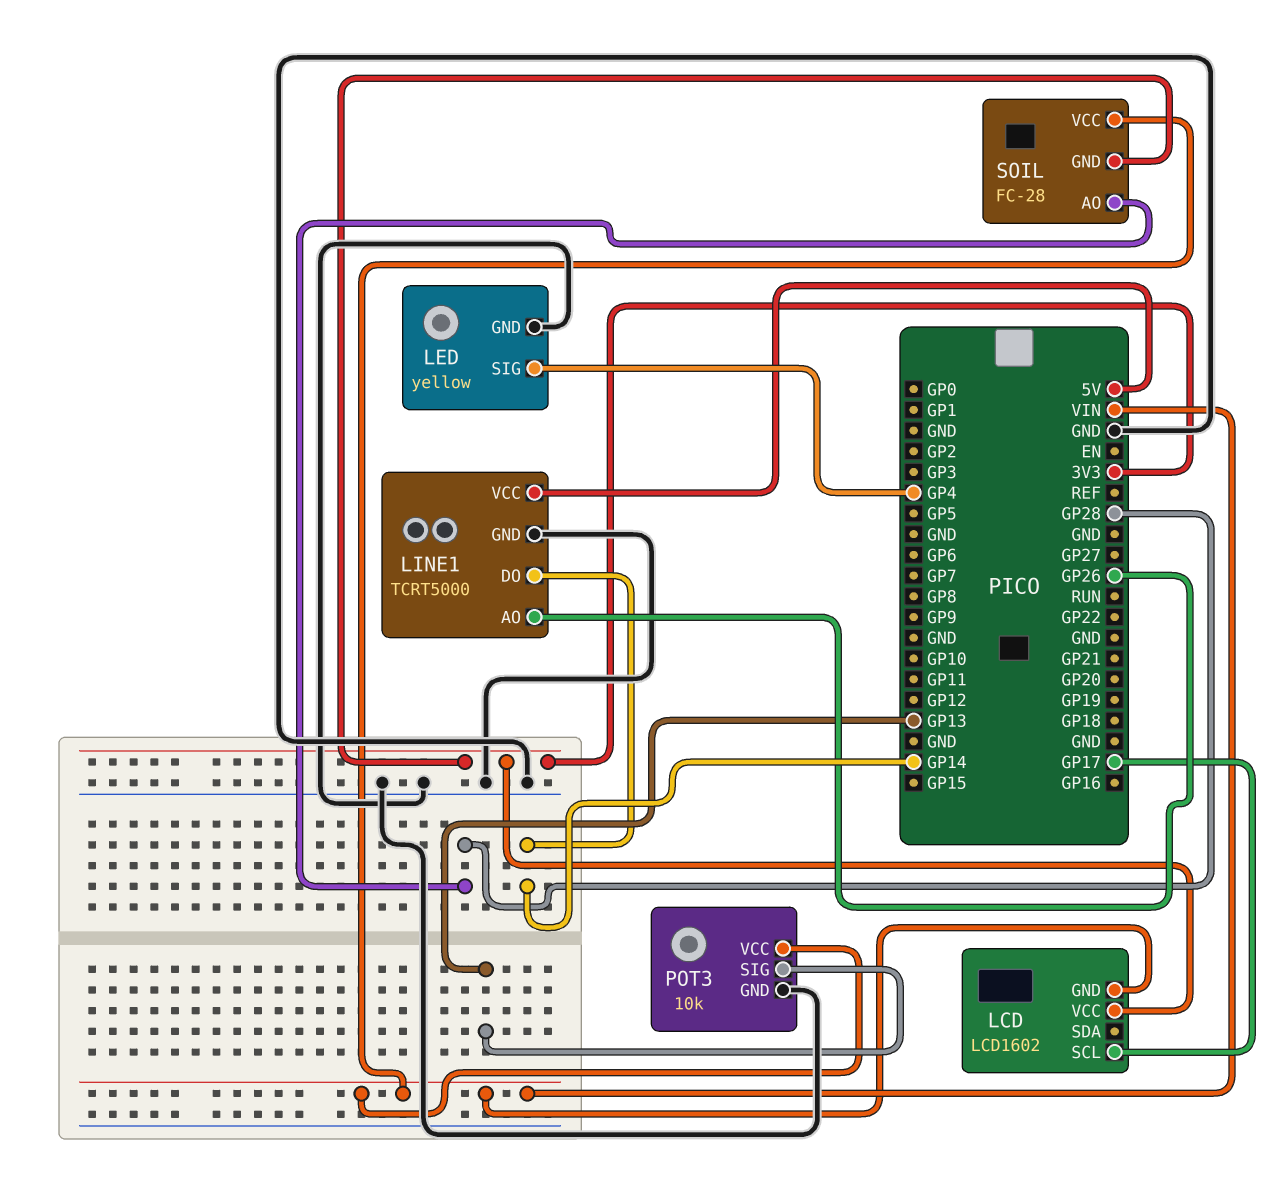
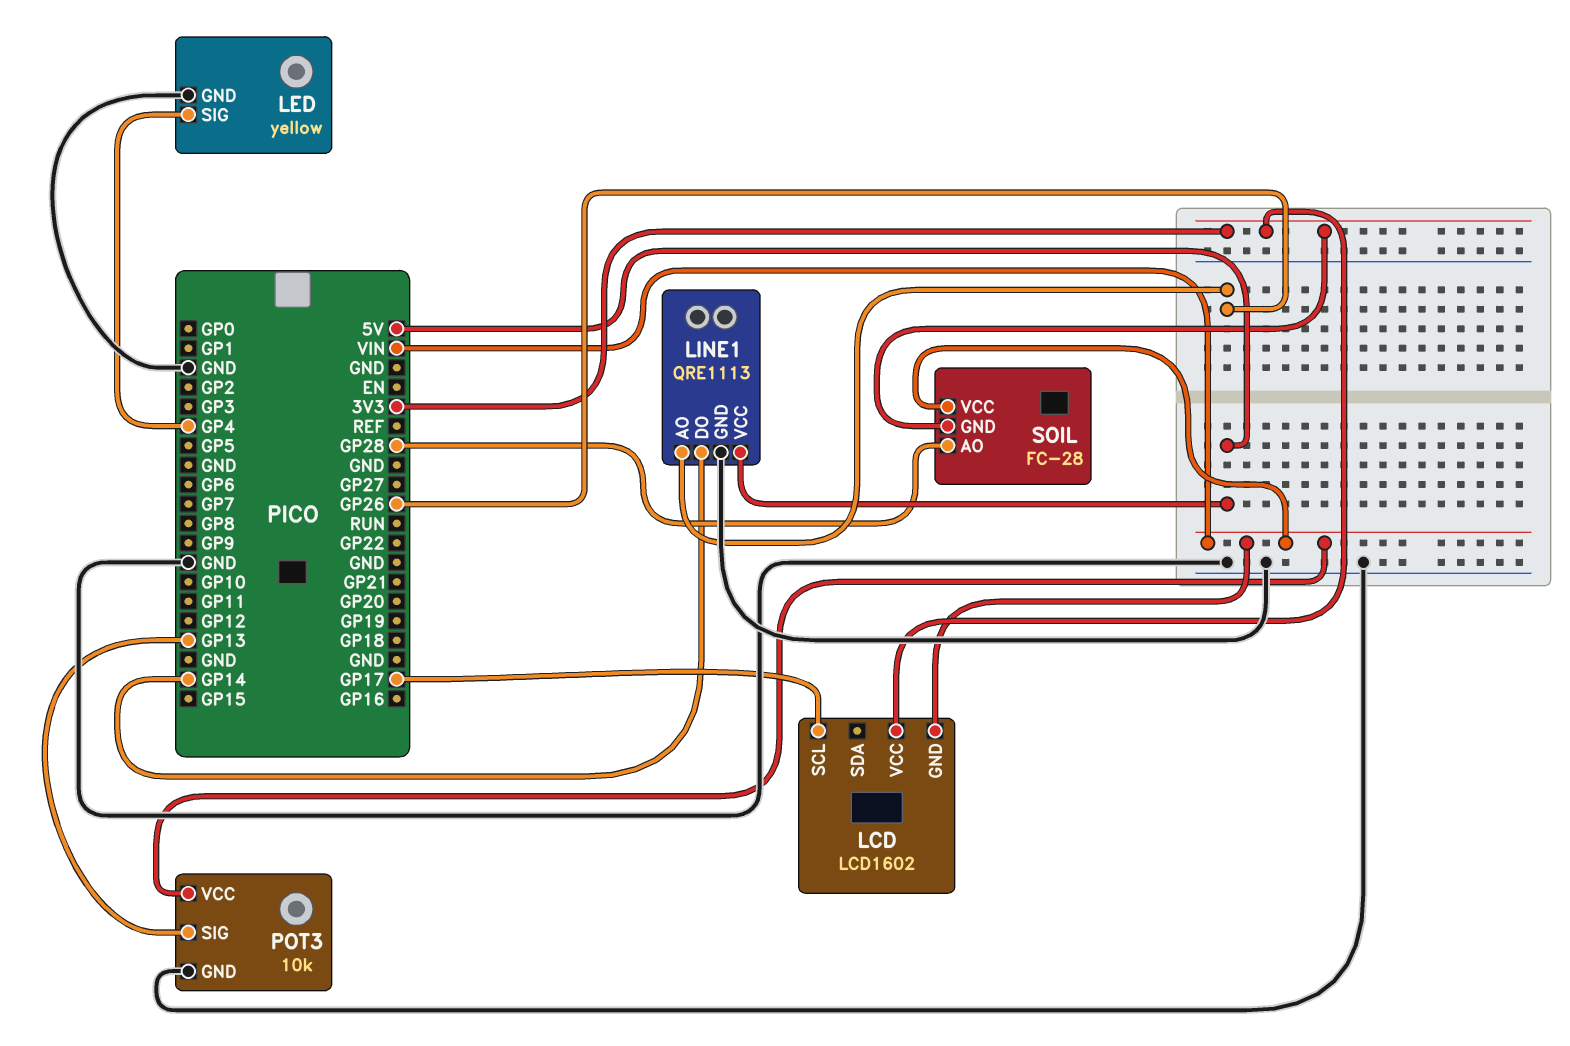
LINE1: TCRT5000 -> QRE1113

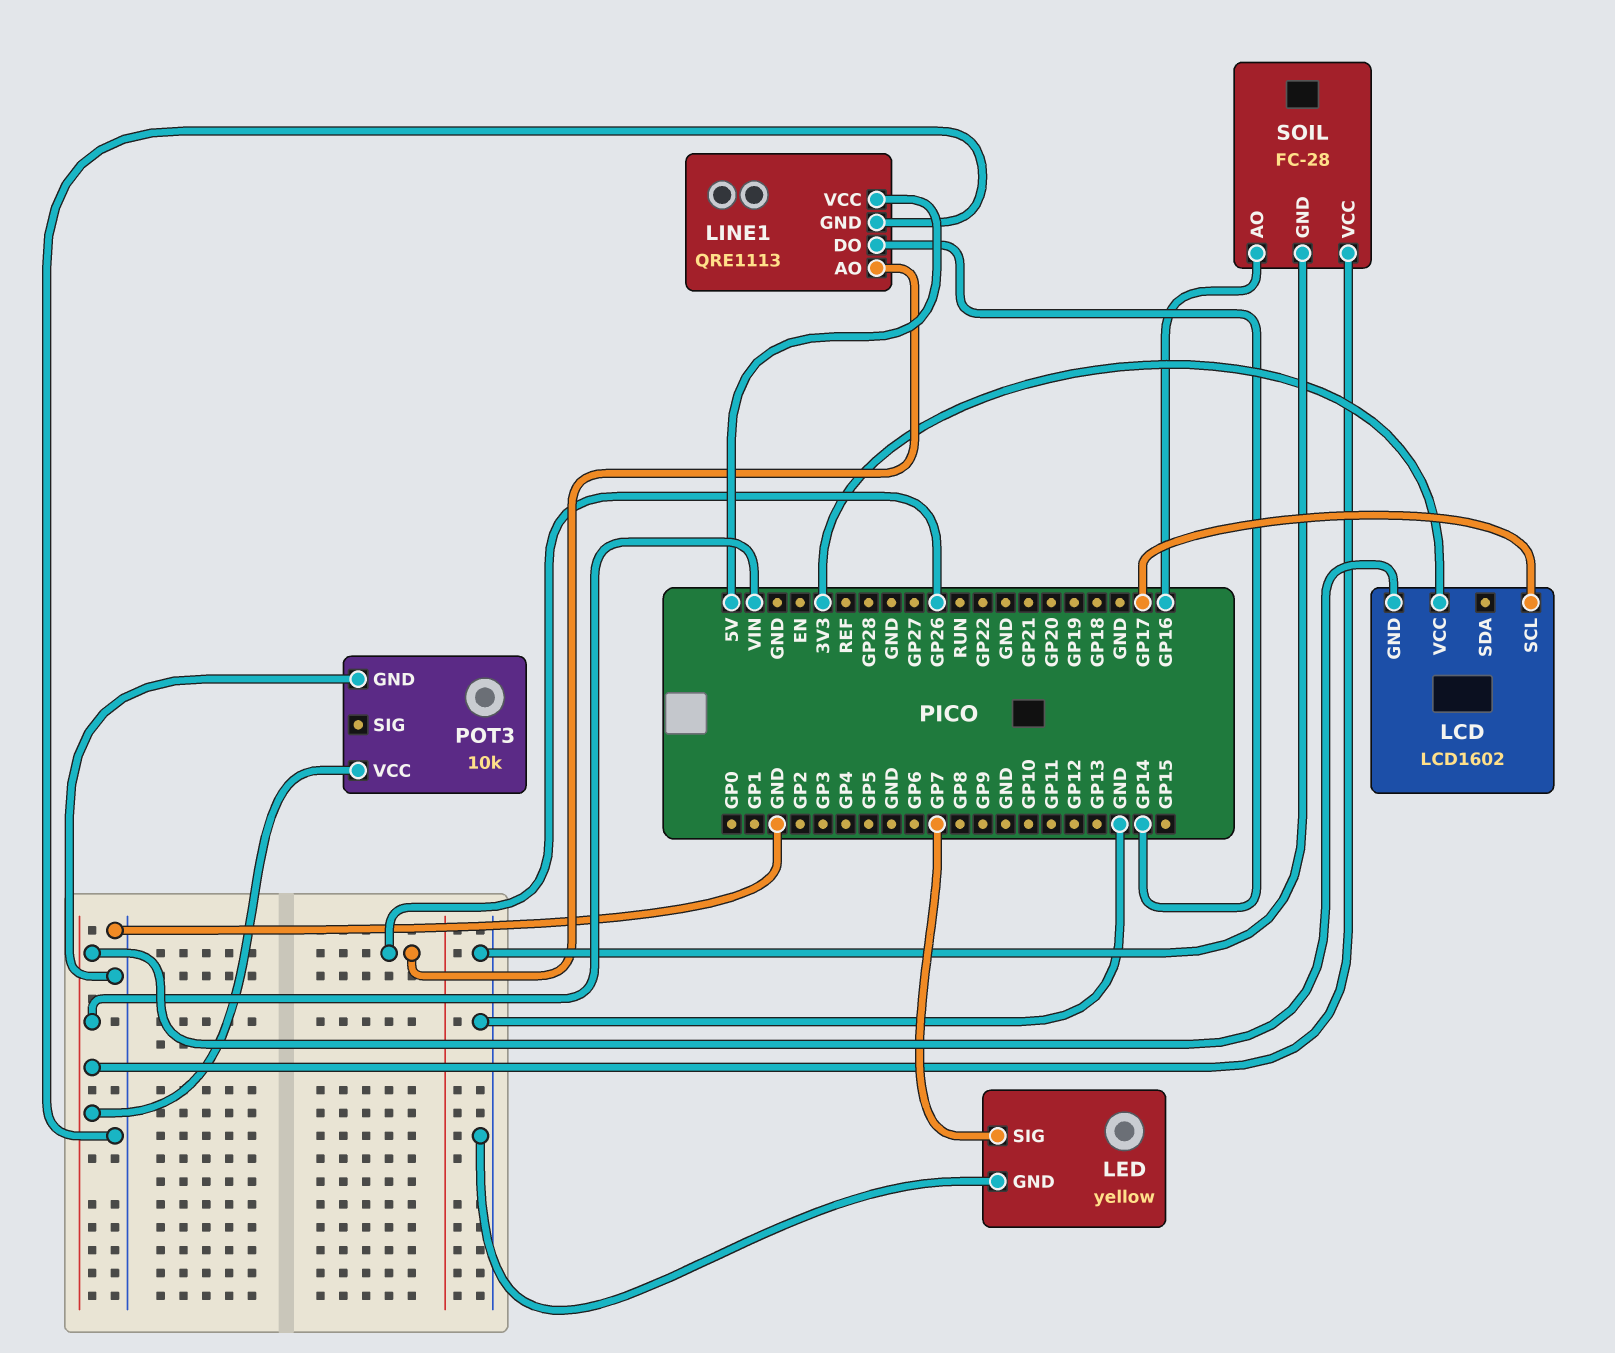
LED pin SIG: GP4 -> GP7
POT3 pin SIG: GP13 -> none
SOIL pin AO: GP28 -> GP16
SOIL pin GND: 3V3 -> GND

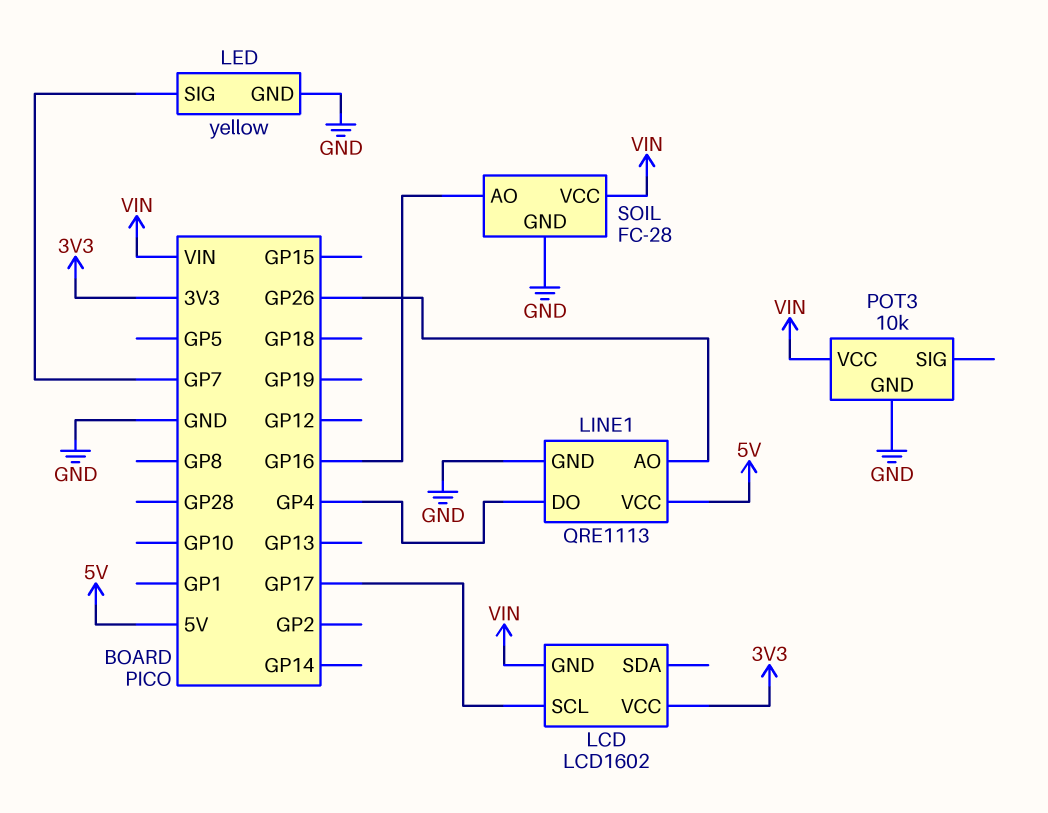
LINE1 pin DO: GP14 -> GP4

